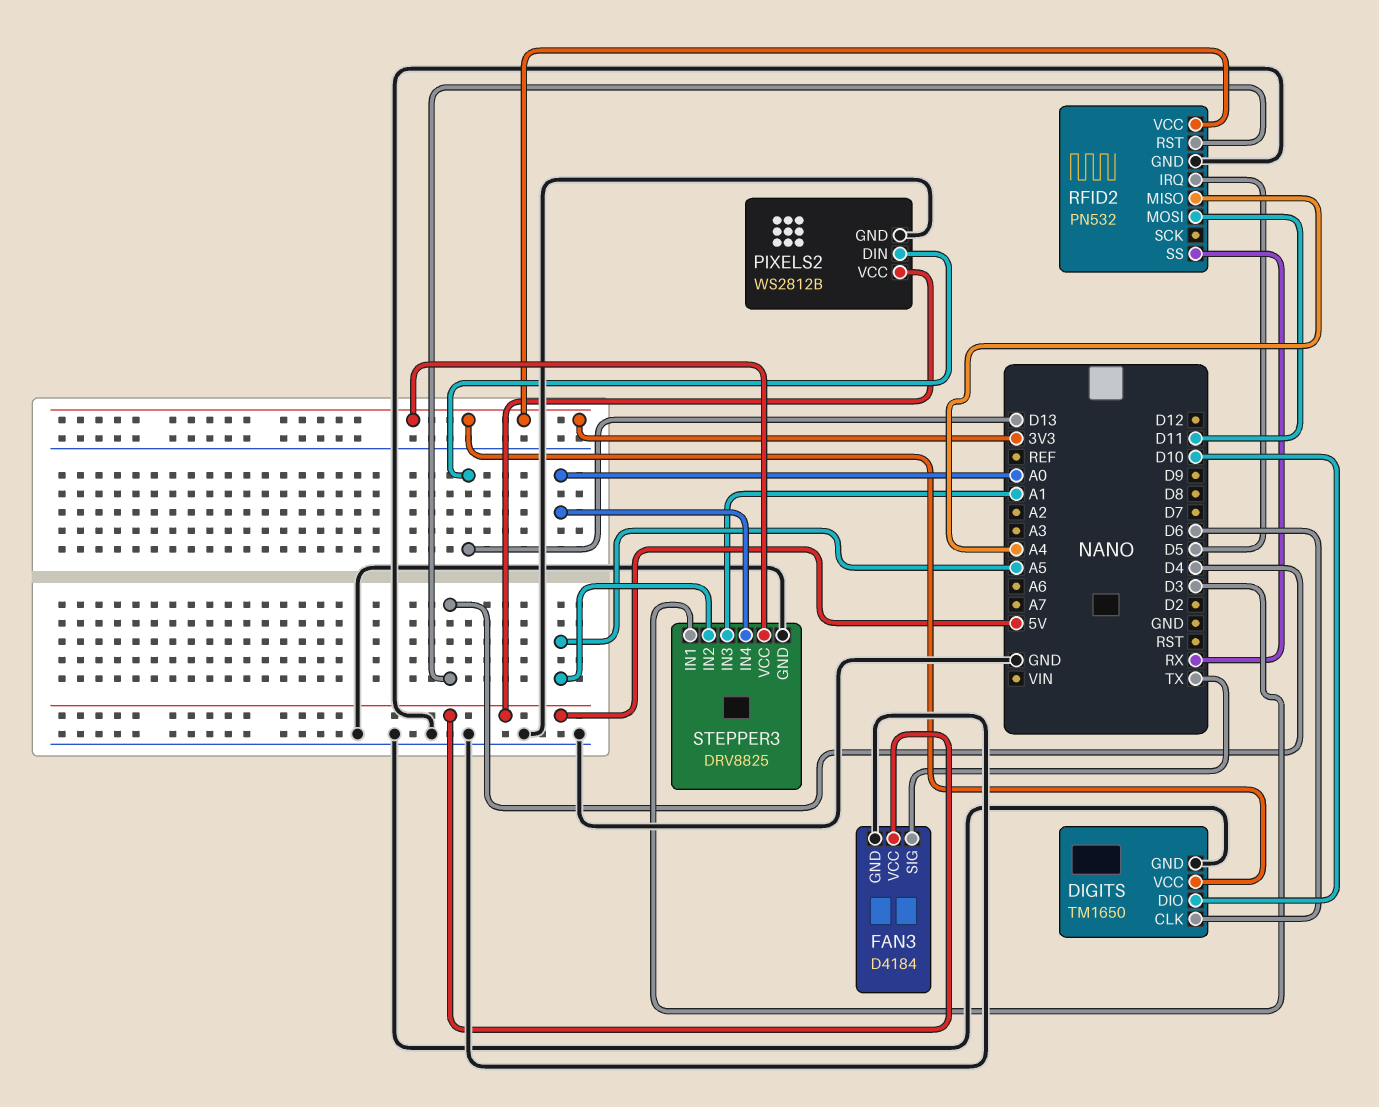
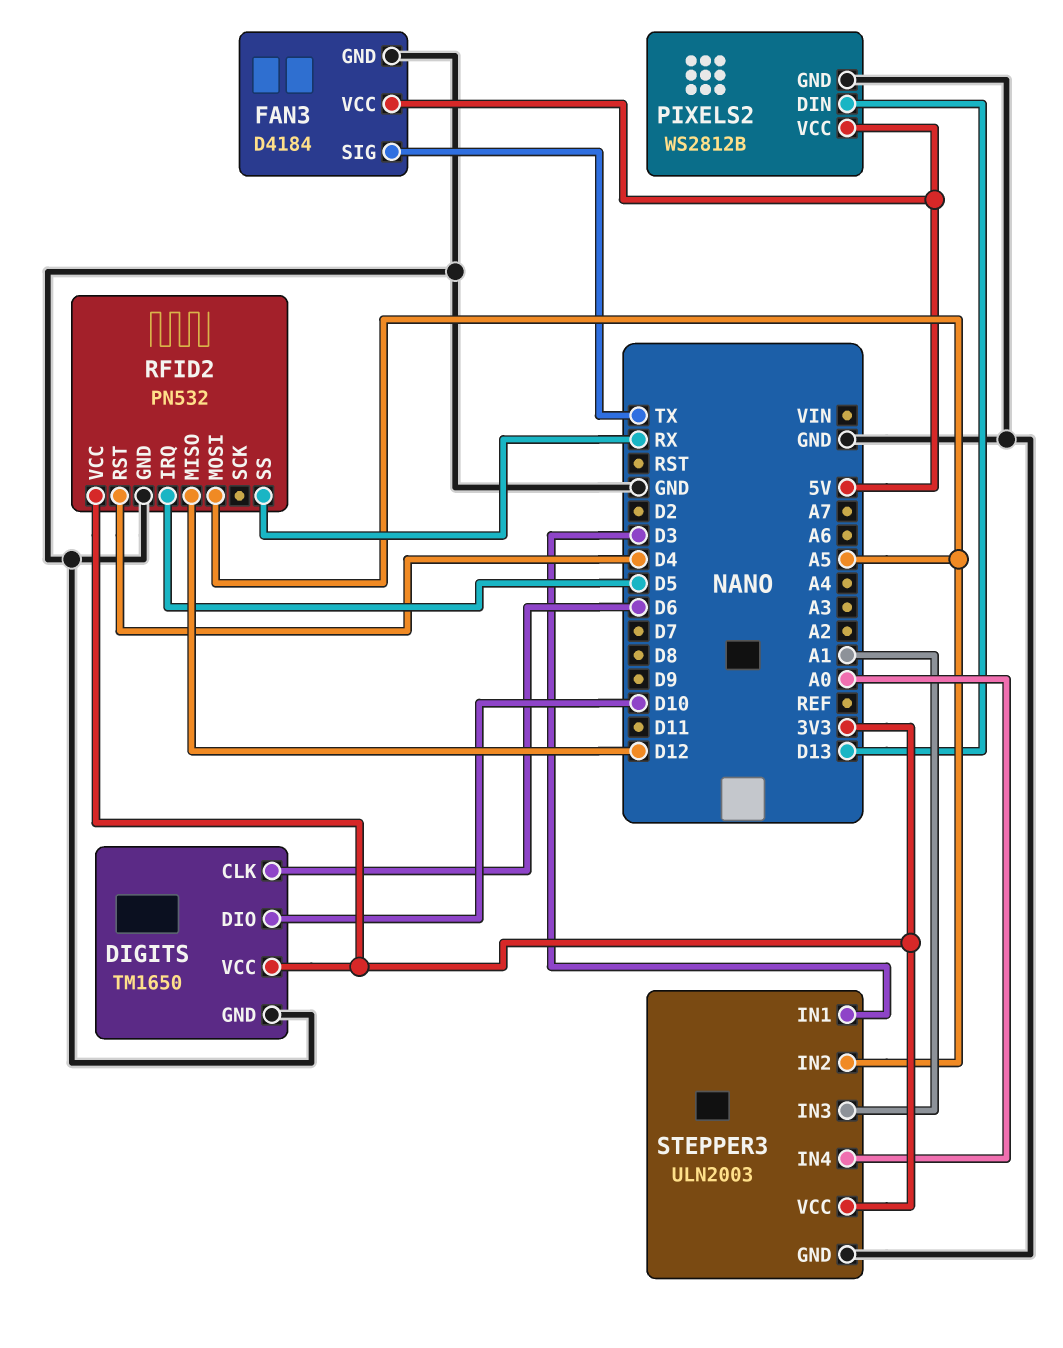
RFID2 pin MISO: A4 -> D12
RFID2 pin MOSI: D11 -> A5
STEPPER3: DRV8825 -> ULN2003

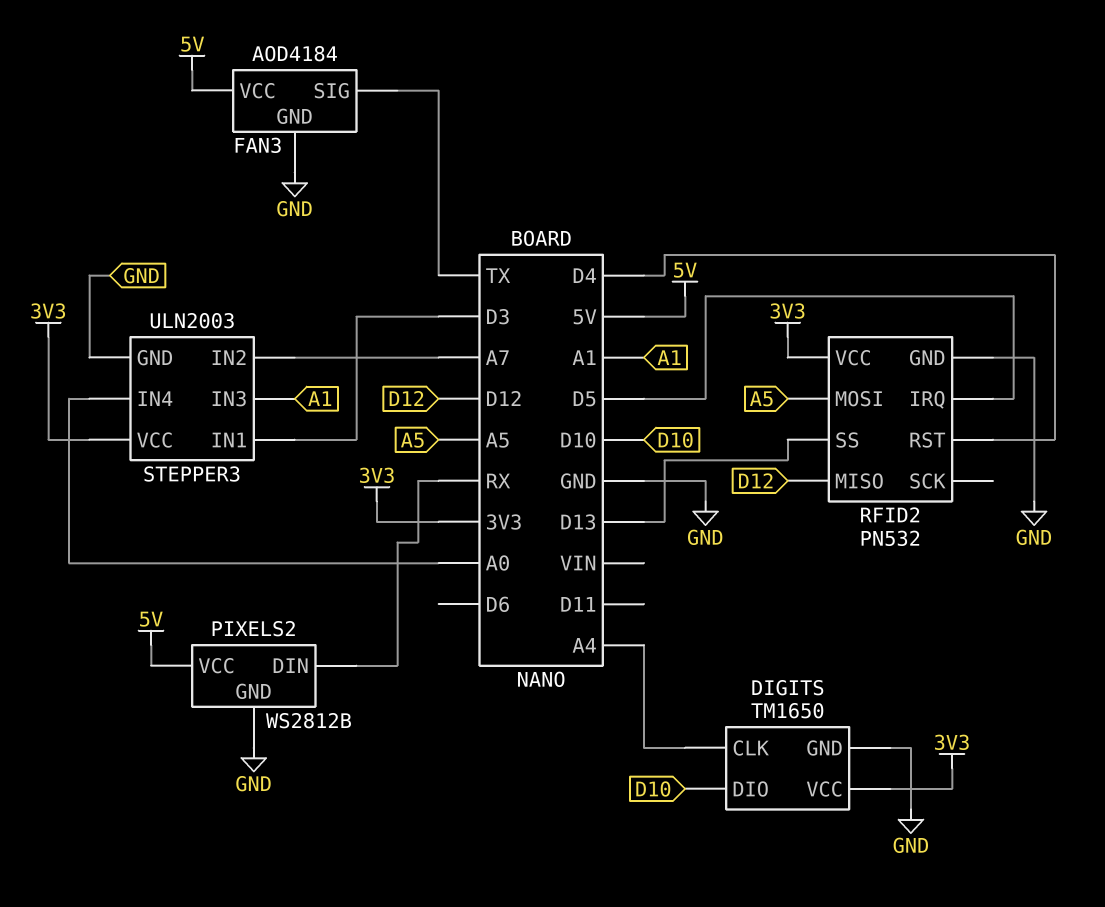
DIGITS pin CLK: D6 -> A4
FAN3: D4184 -> AOD4184
PIXELS2 pin DIN: D13 -> RX
RFID2 pin SS: RX -> D13
STEPPER3 pin IN2: A5 -> A7

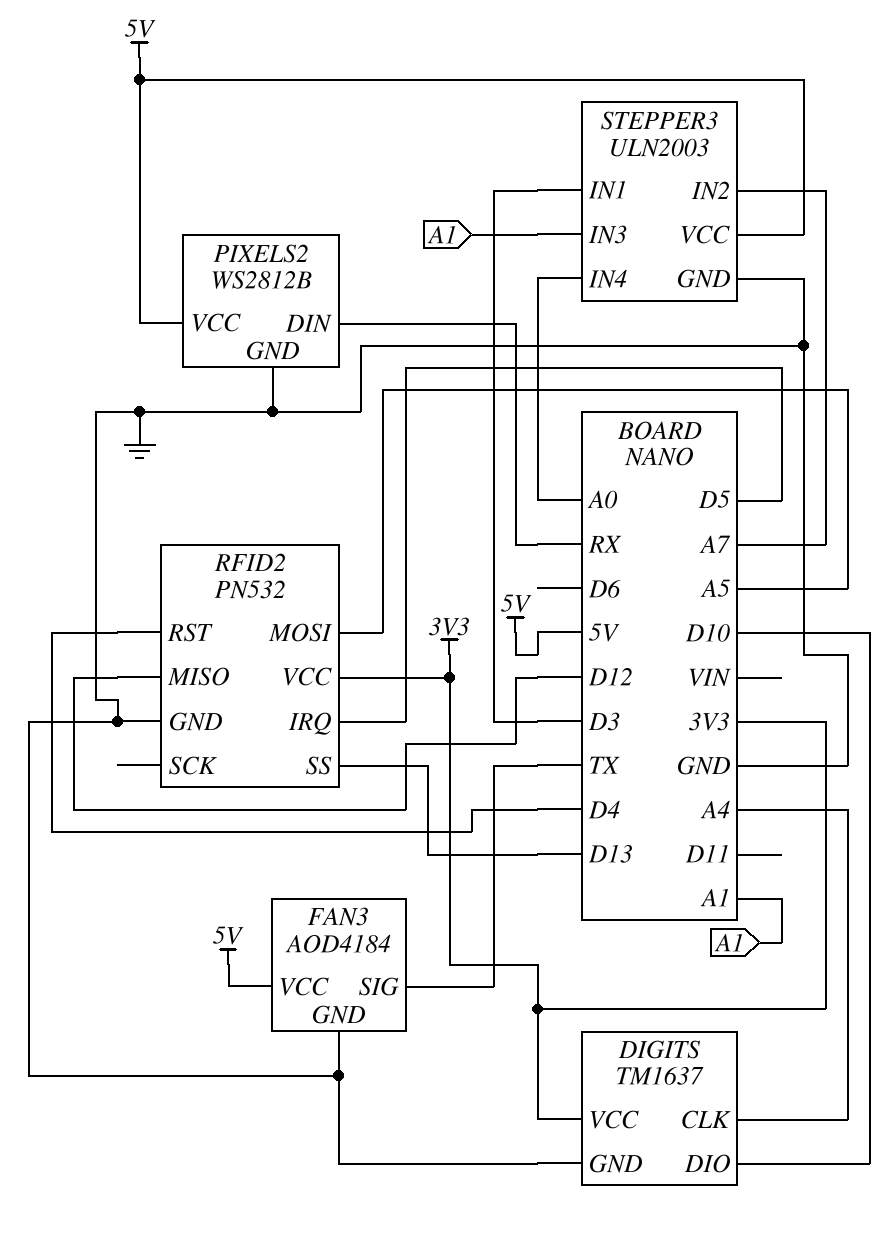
DIGITS: TM1650 -> TM1637
STEPPER3 pin VCC: 3V3 -> 5V

